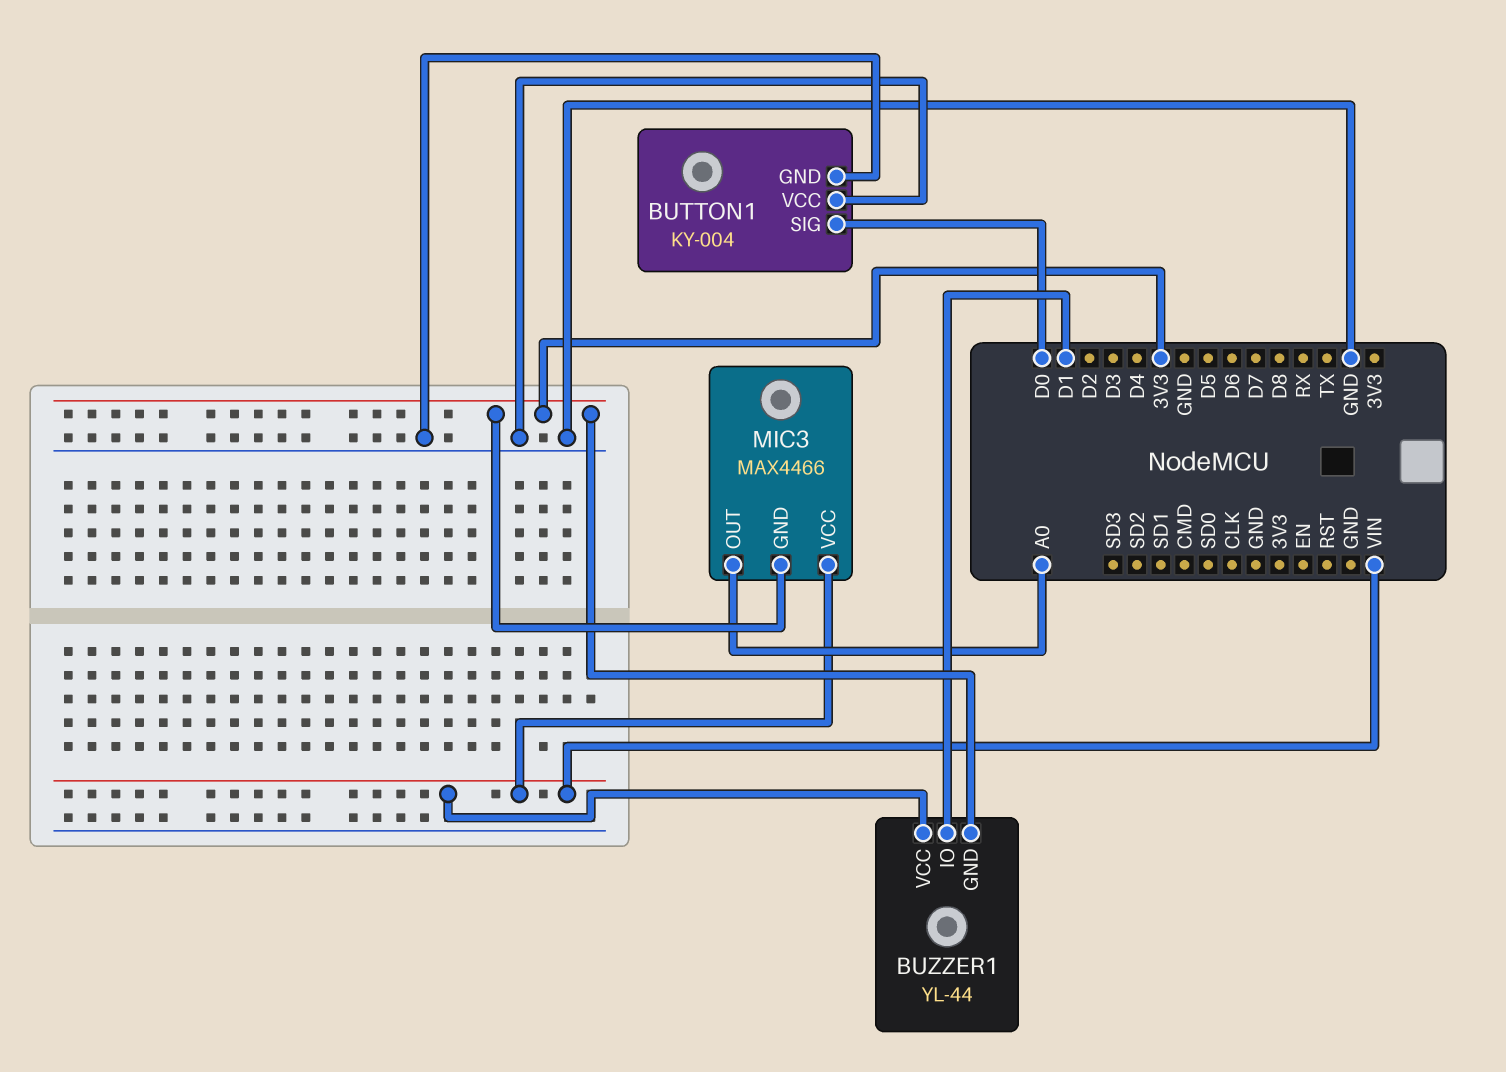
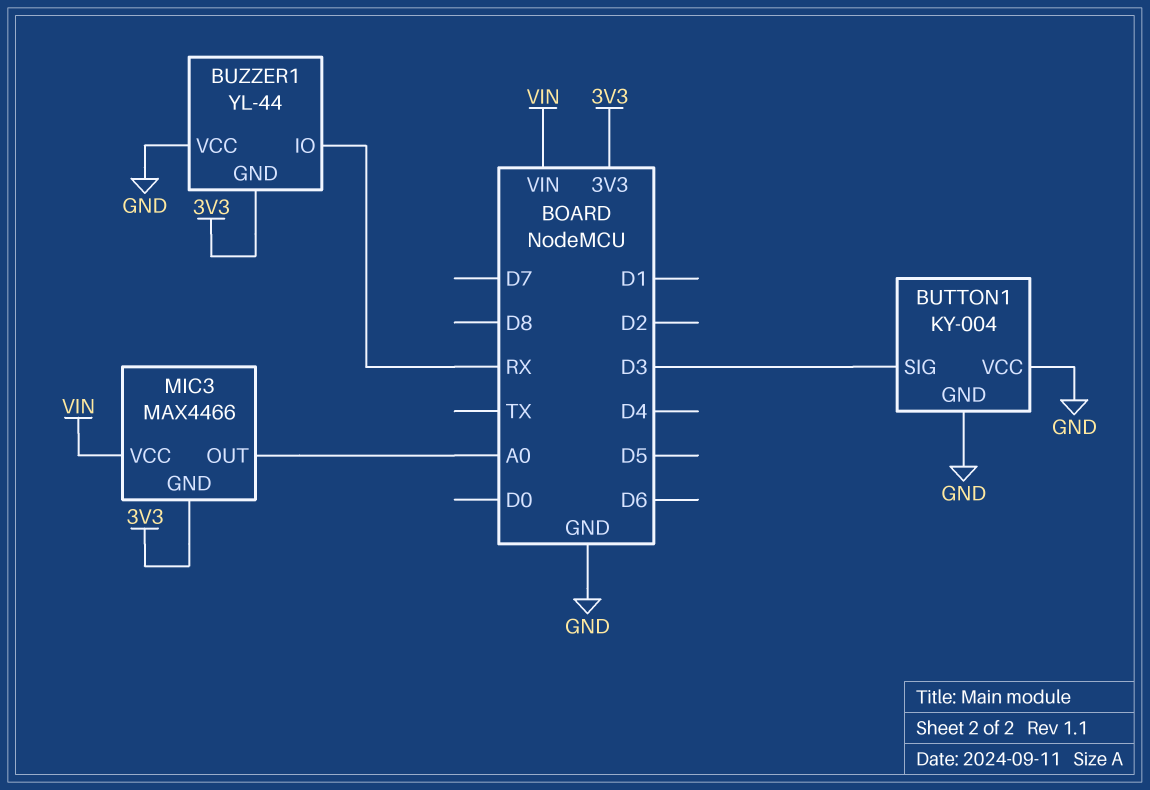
BUTTON1 pin SIG: D0 -> D3
BUZZER1 pin IO: D1 -> RX
BUZZER1 pin VCC: VIN -> GND

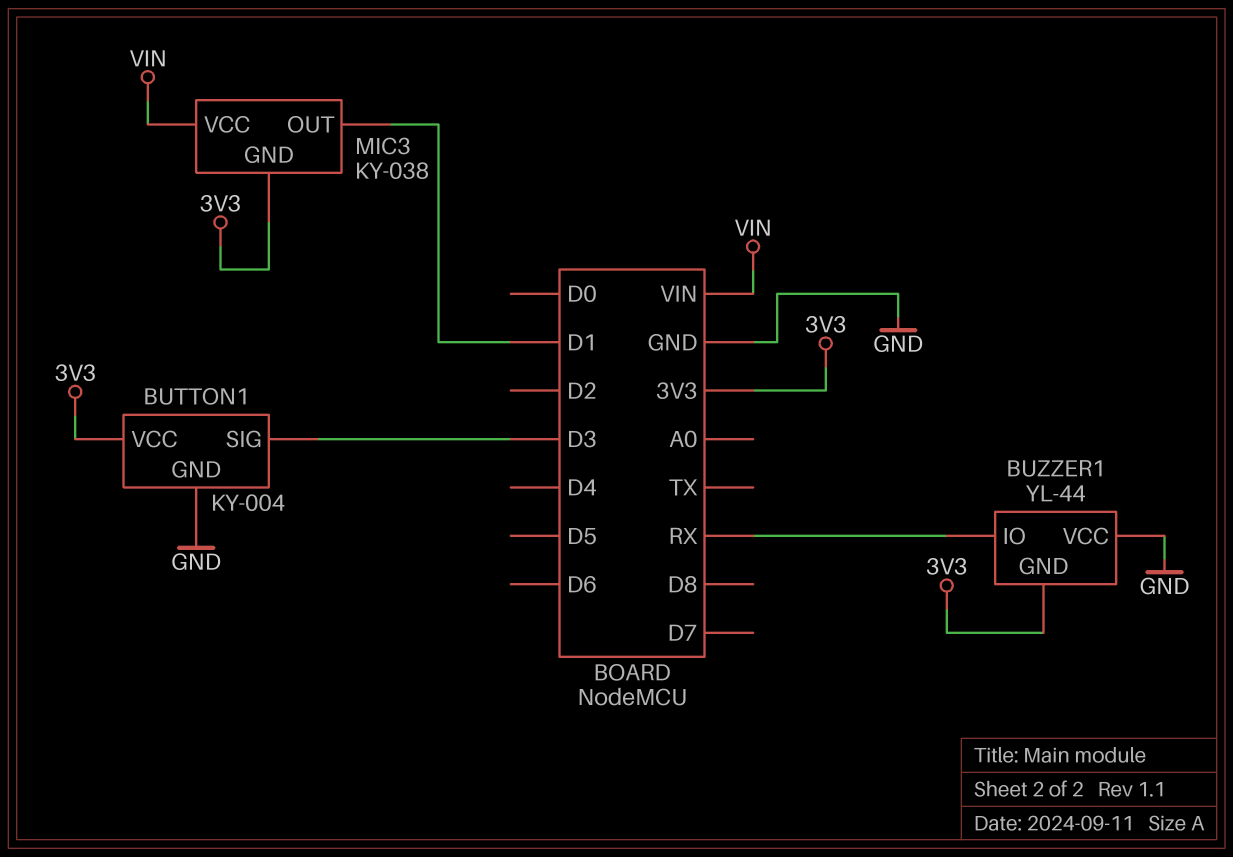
BUTTON1 pin VCC: GND -> 3V3
MIC3: MAX4466 -> KY-038
MIC3 pin OUT: A0 -> D1

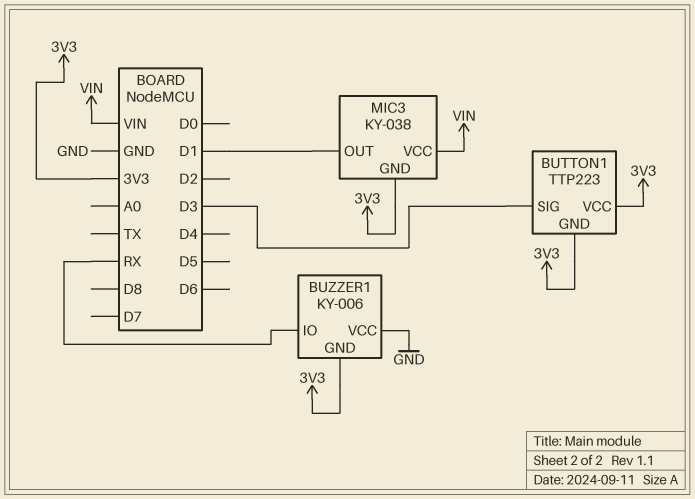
BUTTON1: KY-004 -> TTP223
BUTTON1 pin GND: GND -> 3V3
BUZZER1: YL-44 -> KY-006

